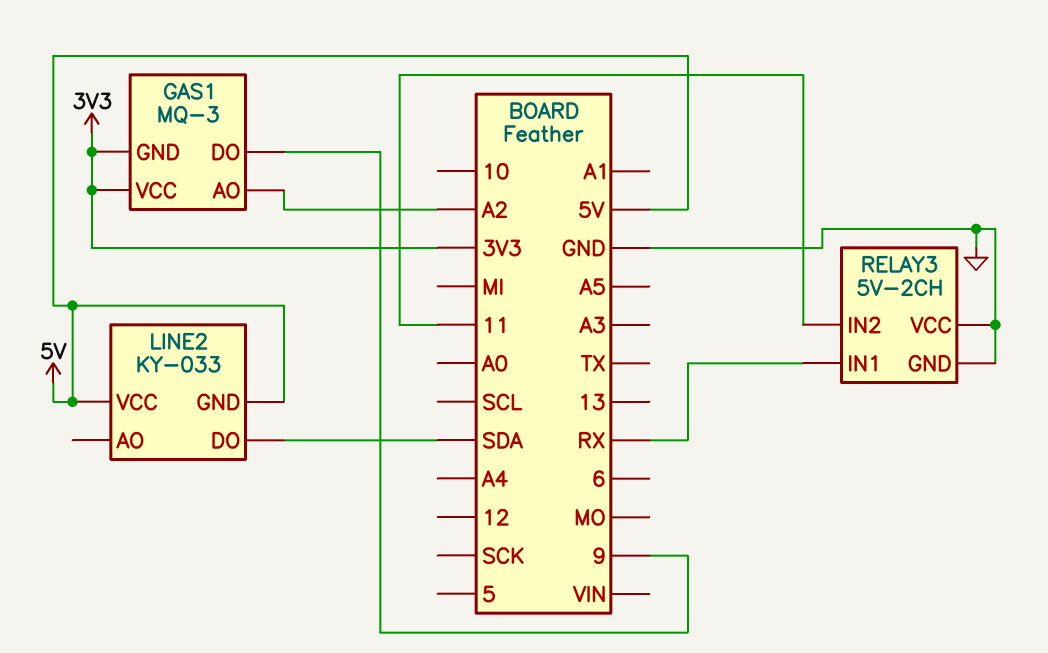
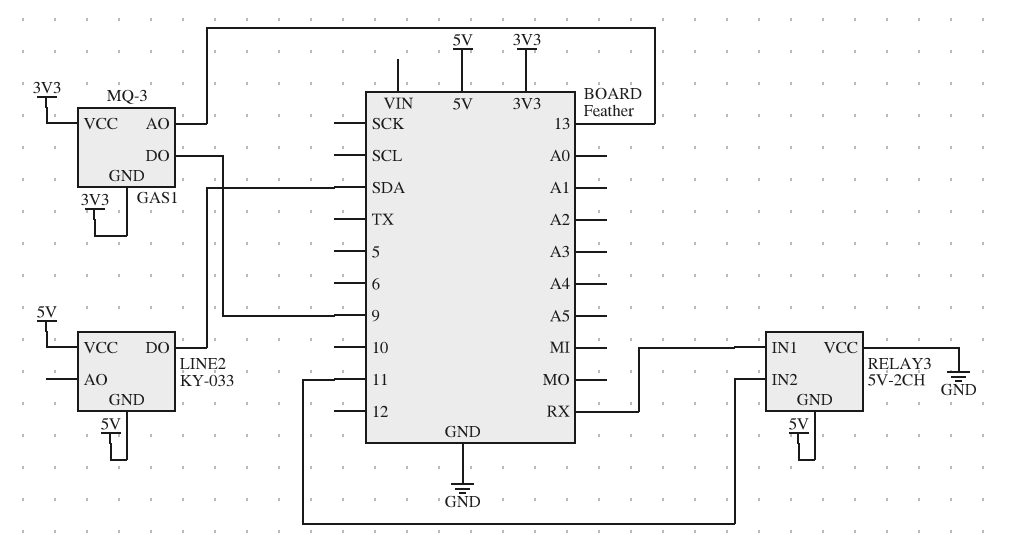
GAS1 pin AO: A2 -> 13
RELAY3 pin GND: GND -> 5V

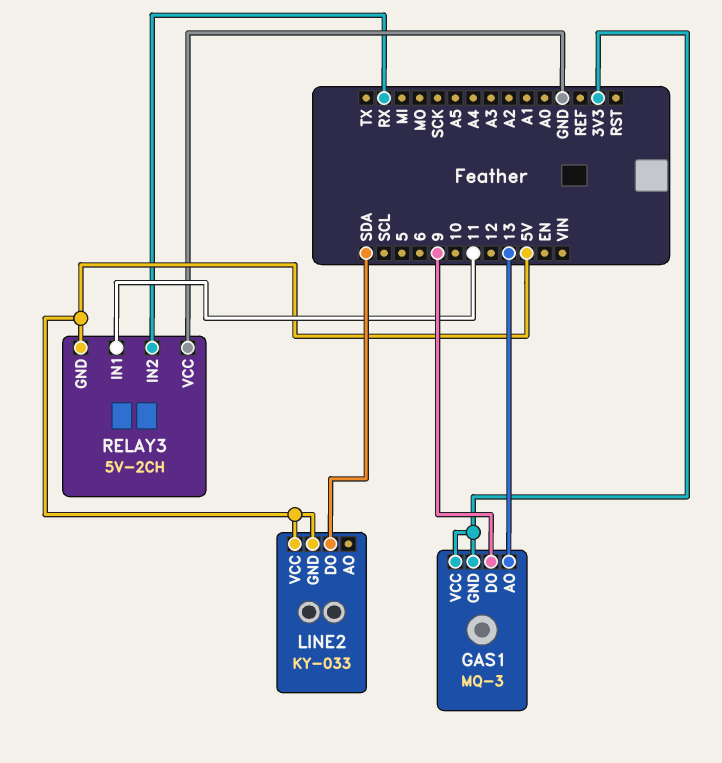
RELAY3 pin IN1: RX -> 11
RELAY3 pin IN2: 11 -> RX

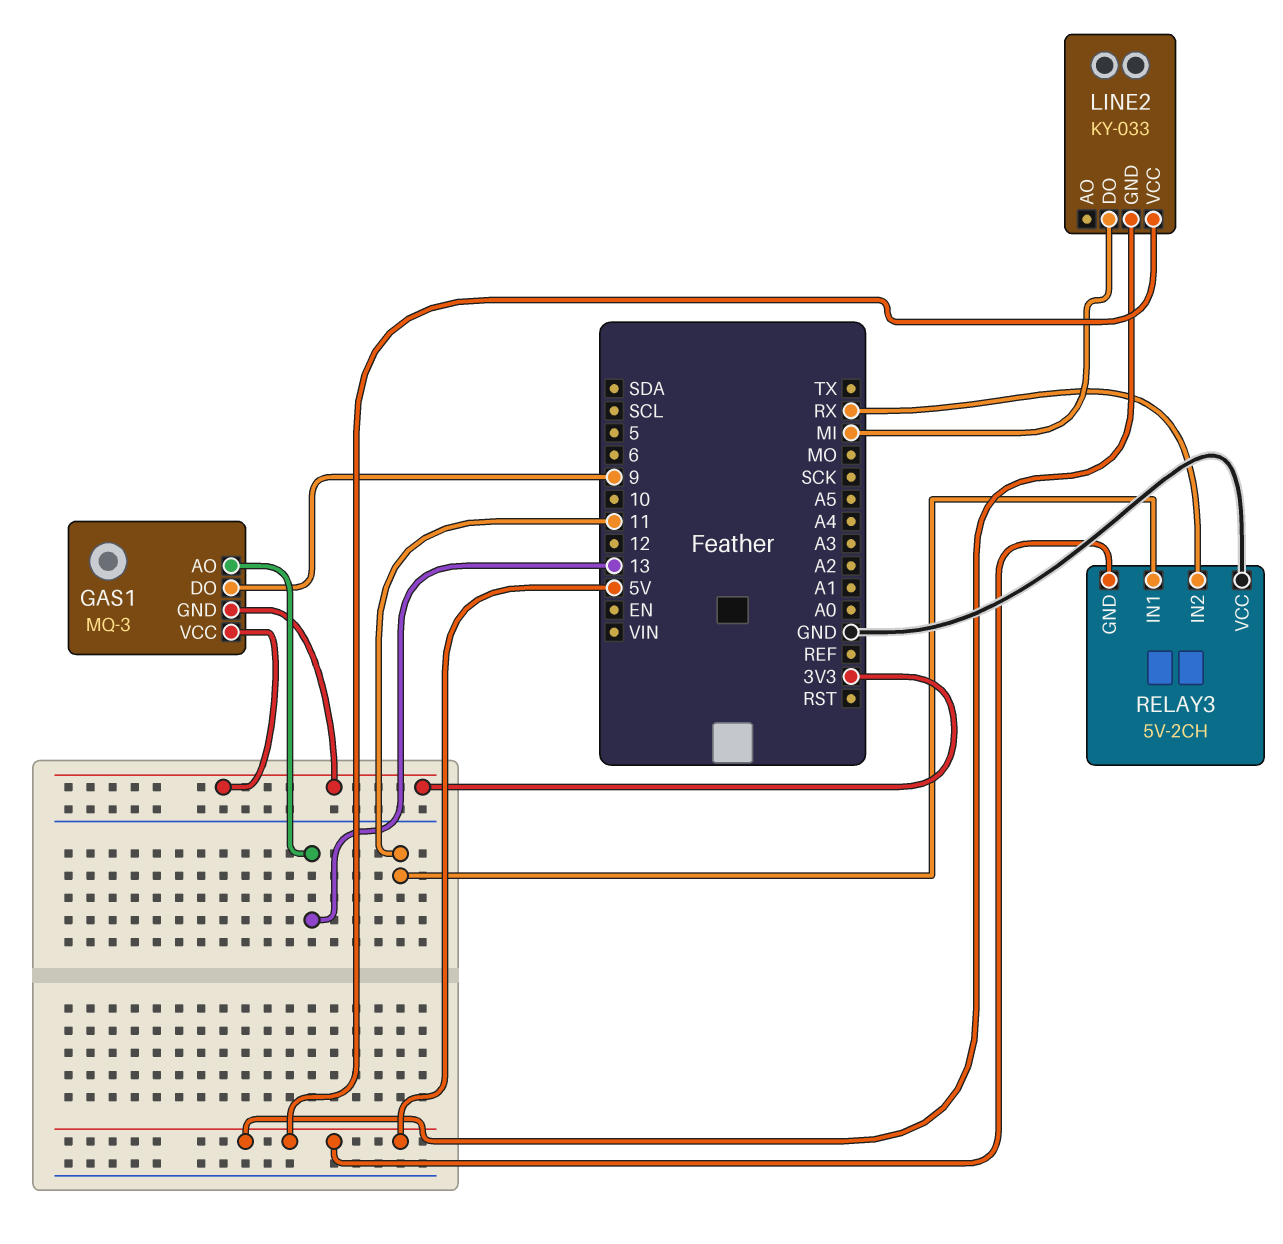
LINE2 pin DO: SDA -> MI

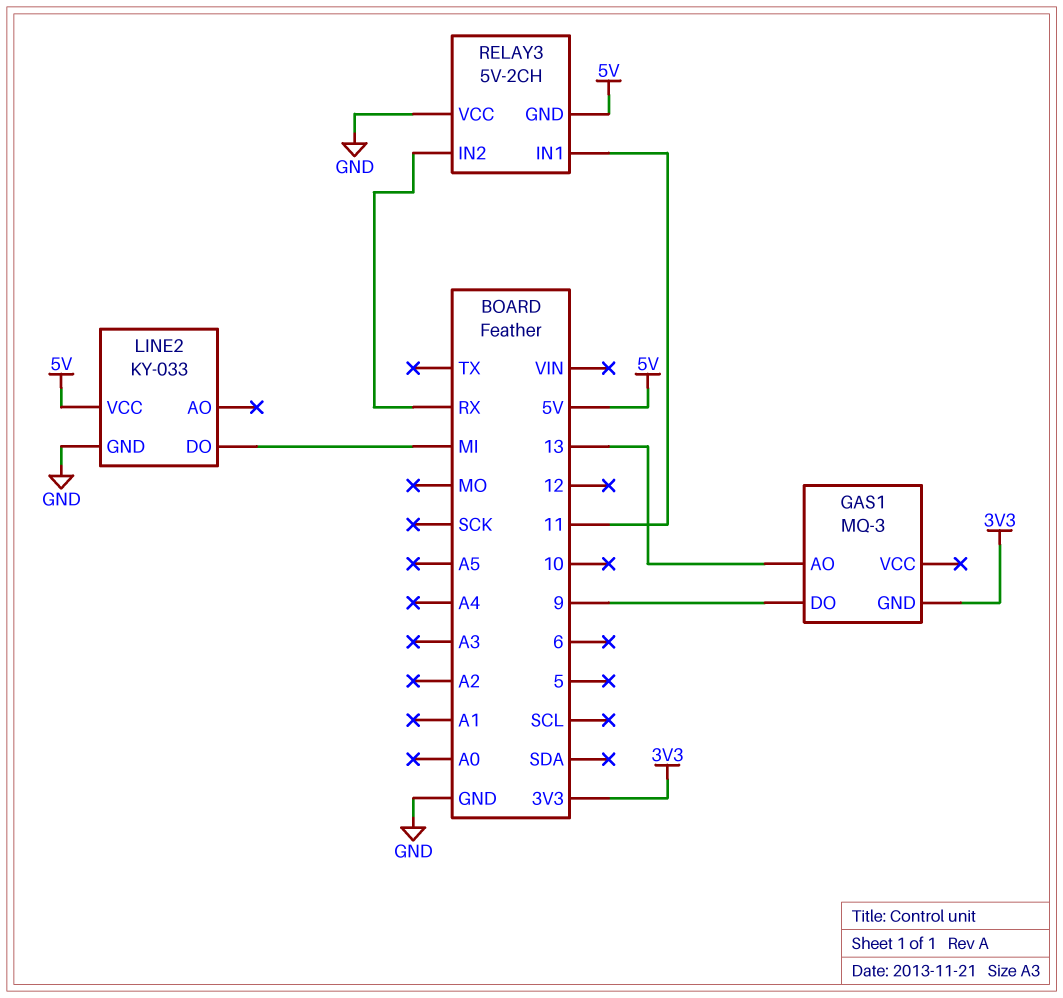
GAS1 pin VCC: 3V3 -> none
LINE2 pin GND: 5V -> GND

